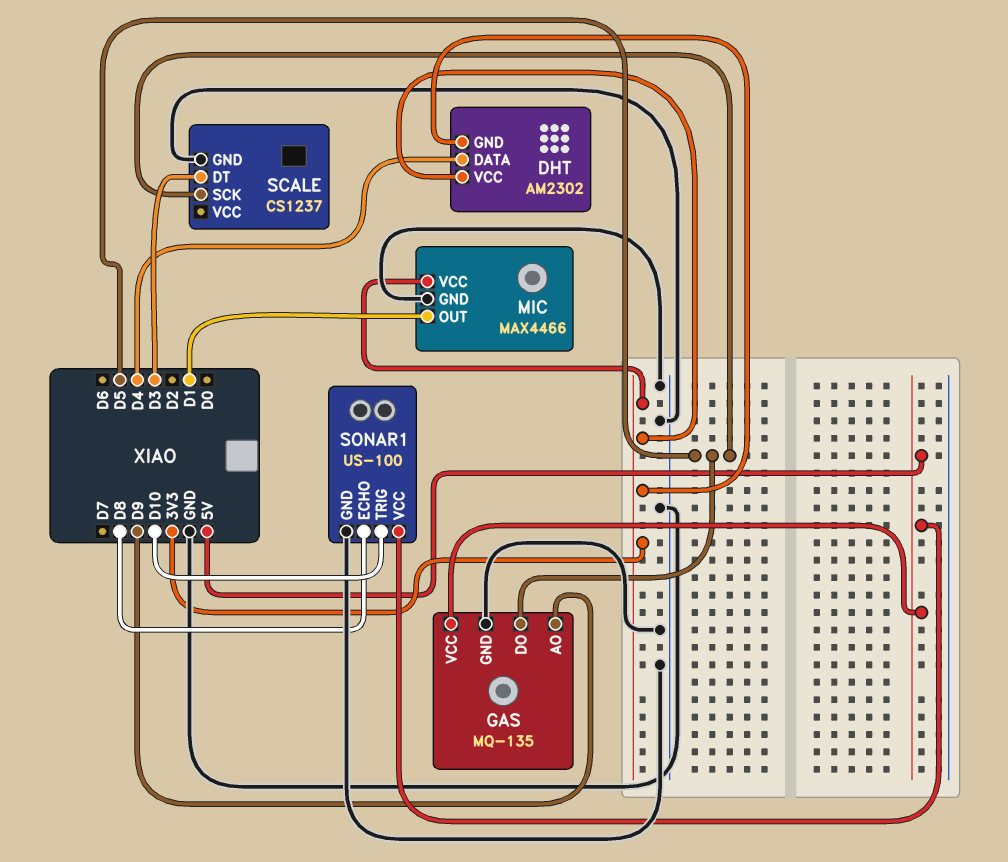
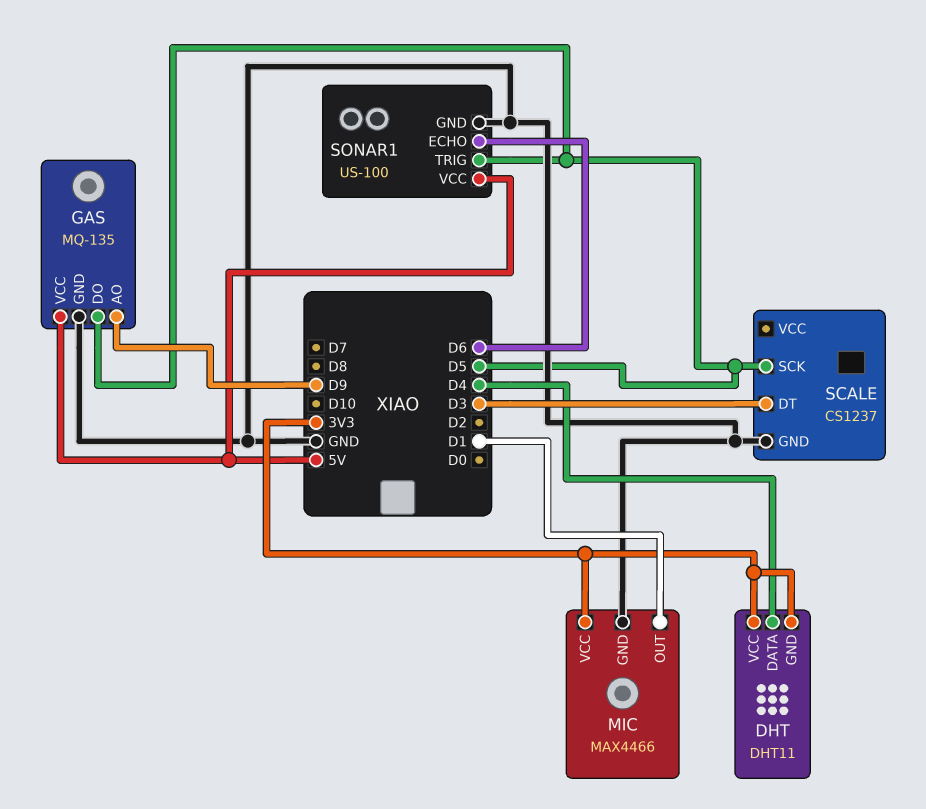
DHT: AM2302 -> DHT11
SONAR1 pin ECHO: D8 -> D6
SONAR1 pin TRIG: D10 -> D5

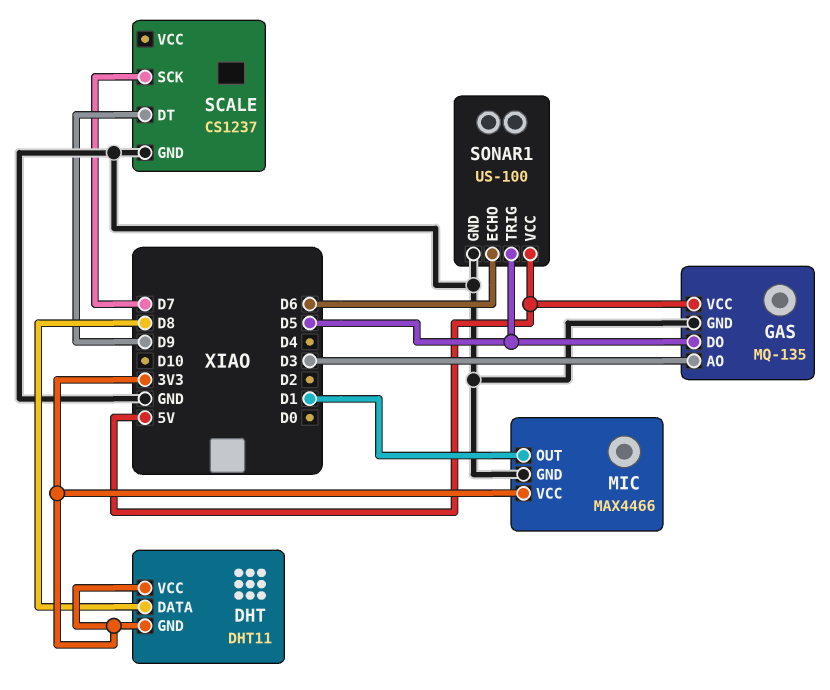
DHT pin DATA: D4 -> D8
GAS pin AO: D9 -> D3
SCALE pin DT: D3 -> D9
SCALE pin SCK: D5 -> D7

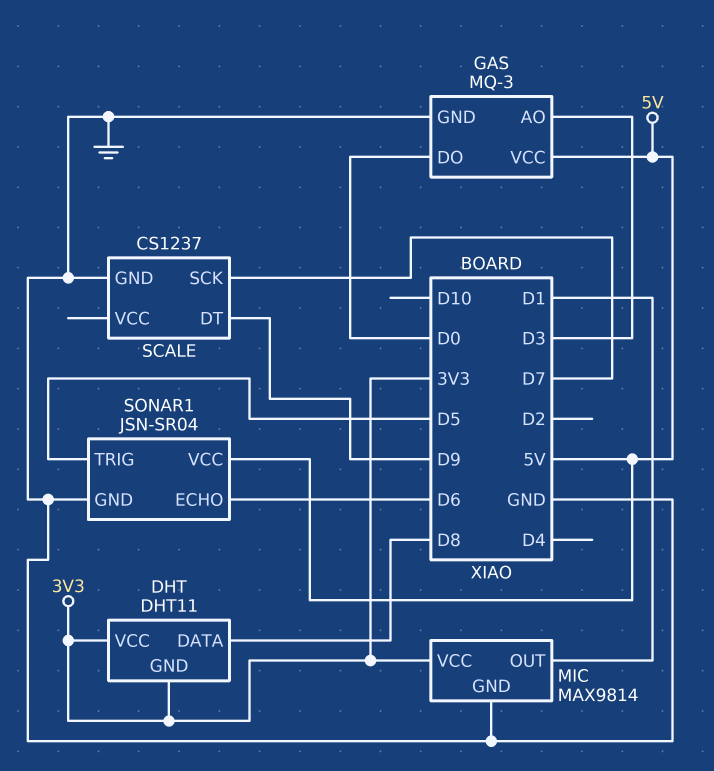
GAS: MQ-135 -> MQ-3
GAS pin DO: D5 -> D0
MIC: MAX4466 -> MAX9814
SONAR1: US-100 -> JSN-SR04

